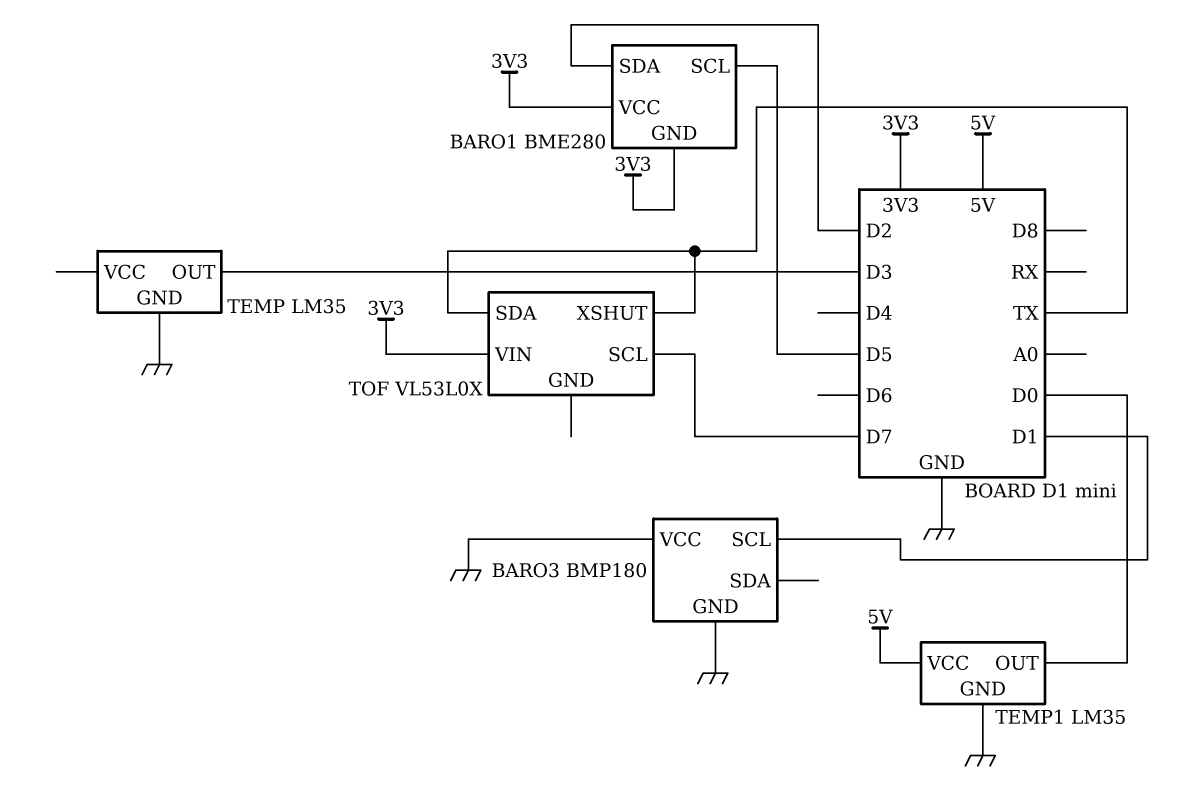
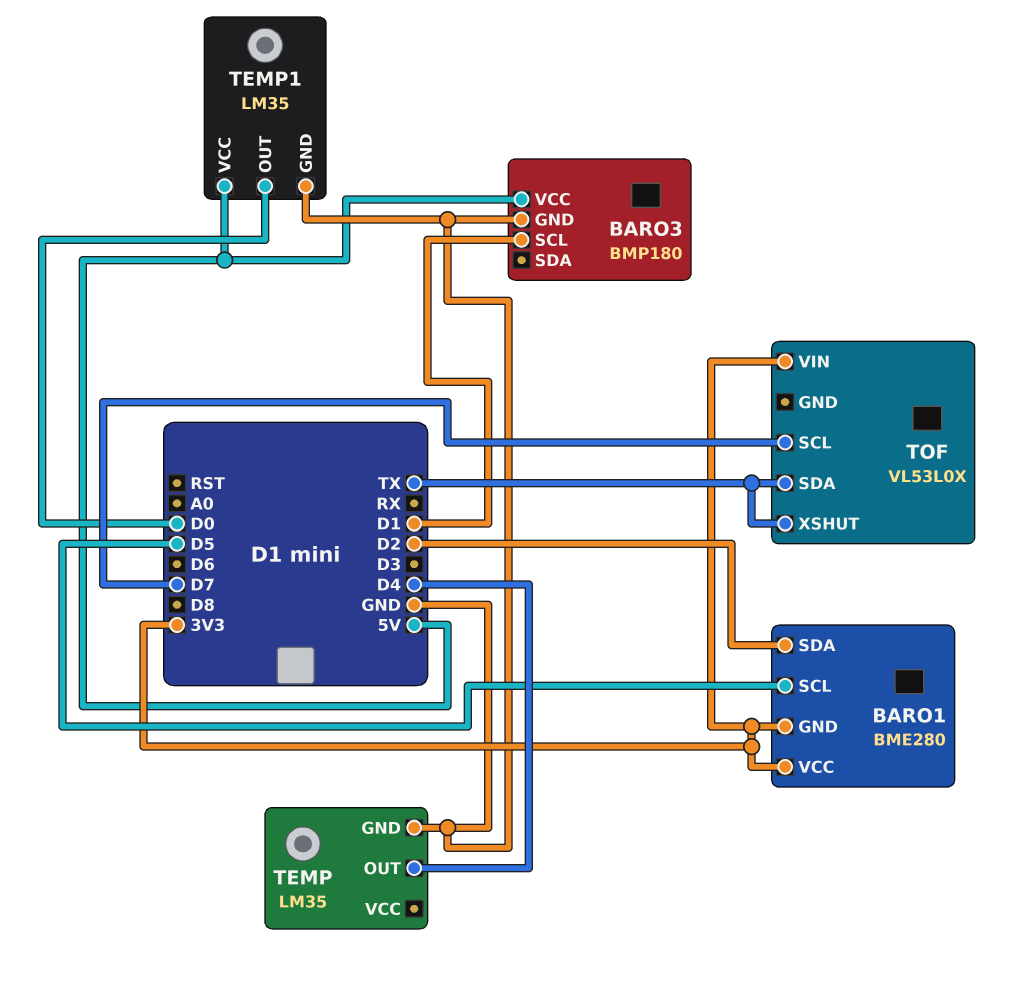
BARO3 pin VCC: GND -> 5V
TEMP pin OUT: D3 -> D4

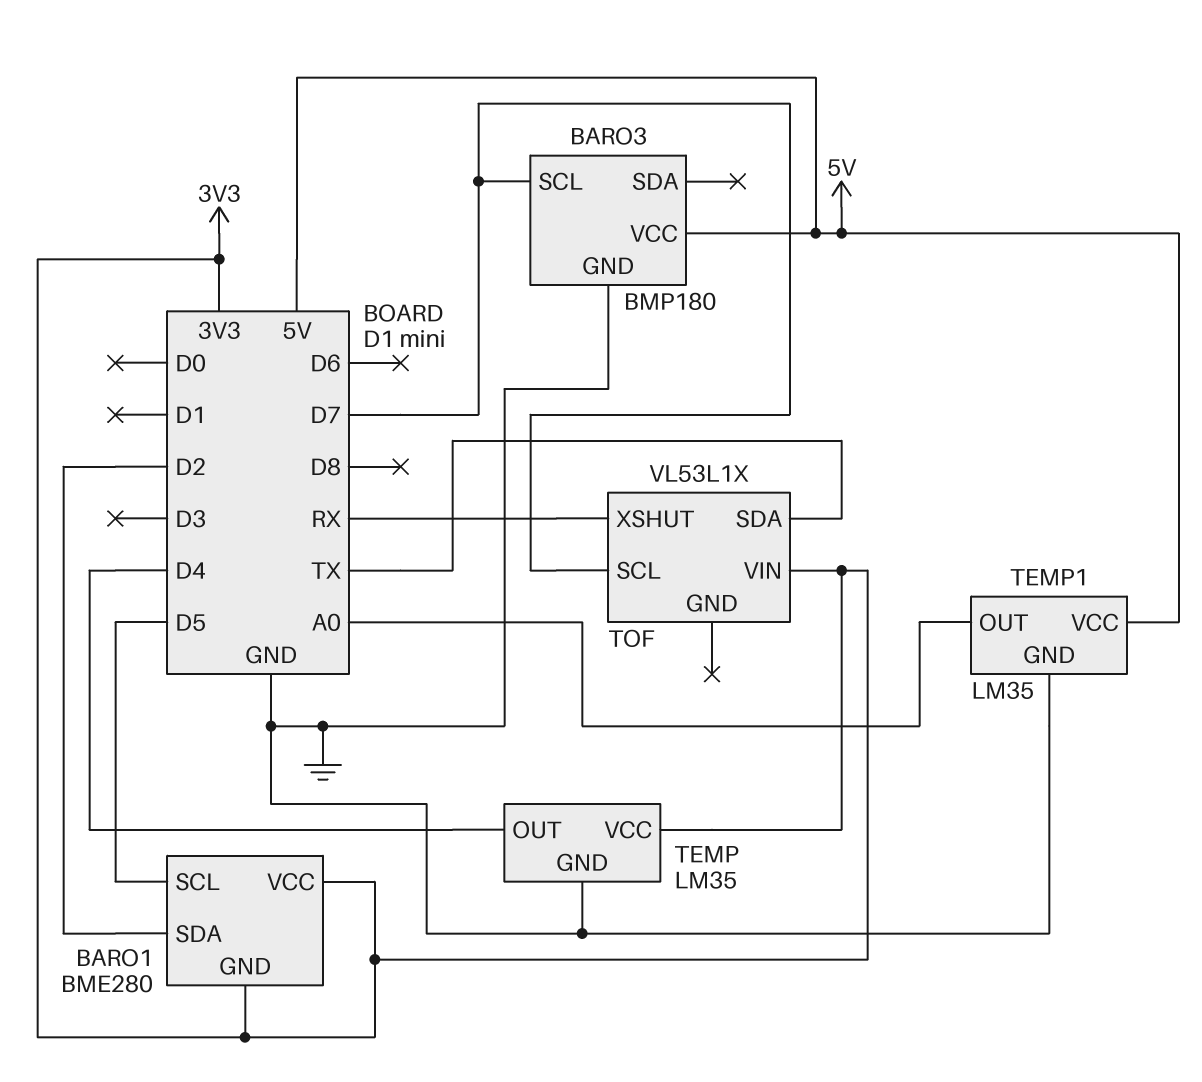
BARO3 pin SCL: D1 -> D7
TEMP pin VCC: none -> 3V3
TEMP1 pin OUT: D0 -> A0
TOF: VL53L0X -> VL53L1X
TOF pin XSHUT: TX -> RX

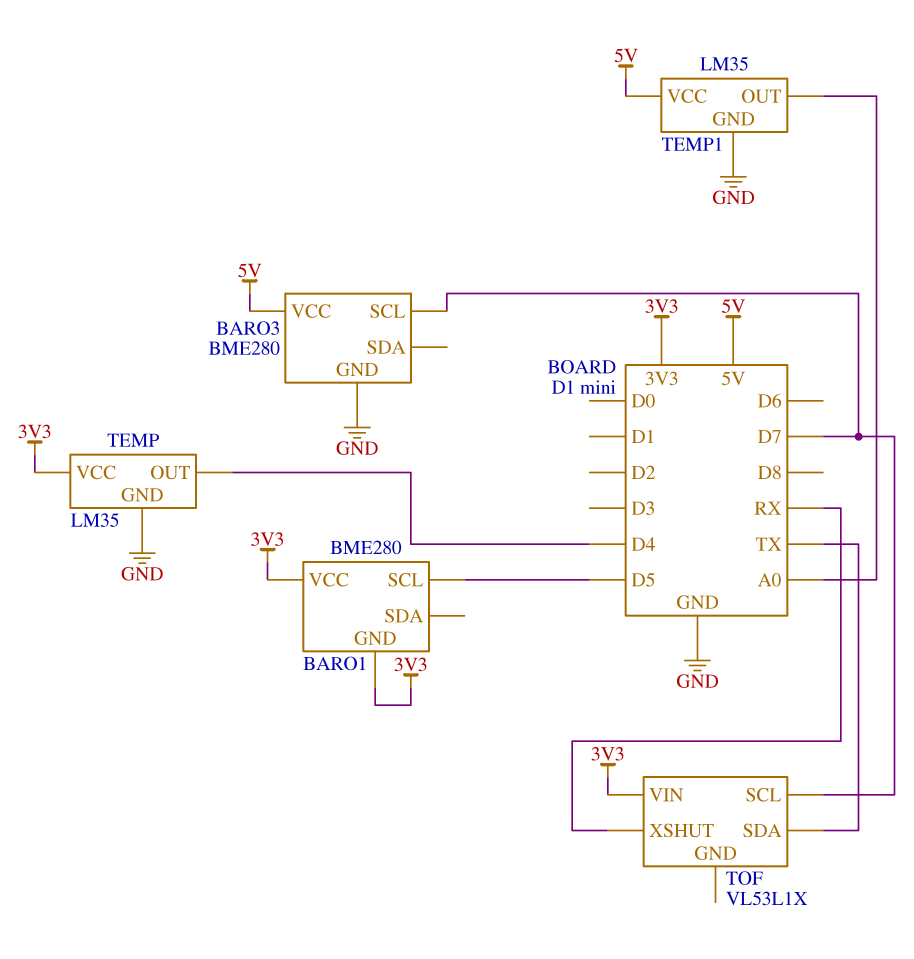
BARO1 pin SDA: D2 -> none
BARO3: BMP180 -> BME280

